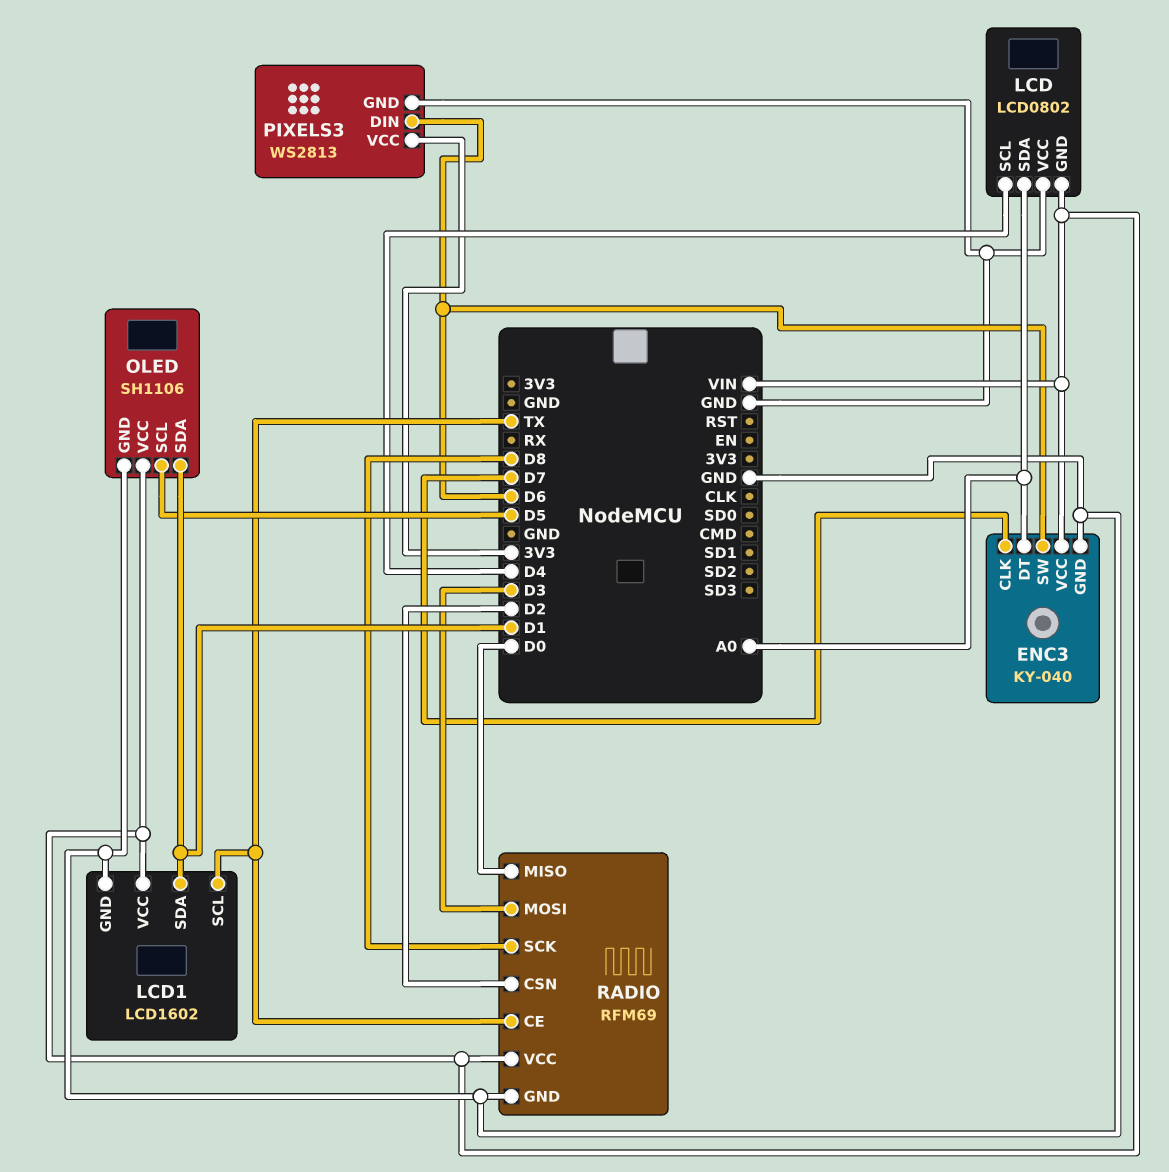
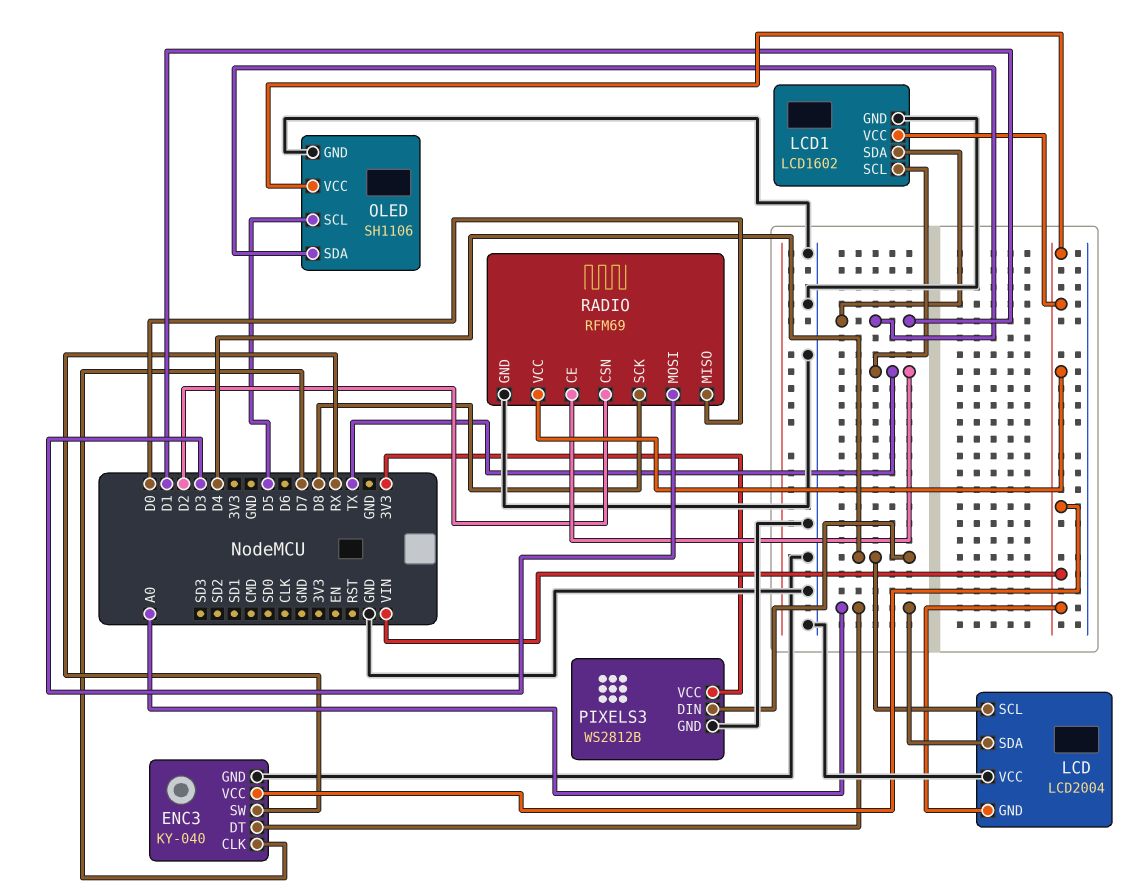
ENC3 pin SW: D6 -> RX
LCD: LCD0802 -> LCD2004
PIXELS3: WS2813 -> WS2812B
PIXELS3 pin DIN: D6 -> D4

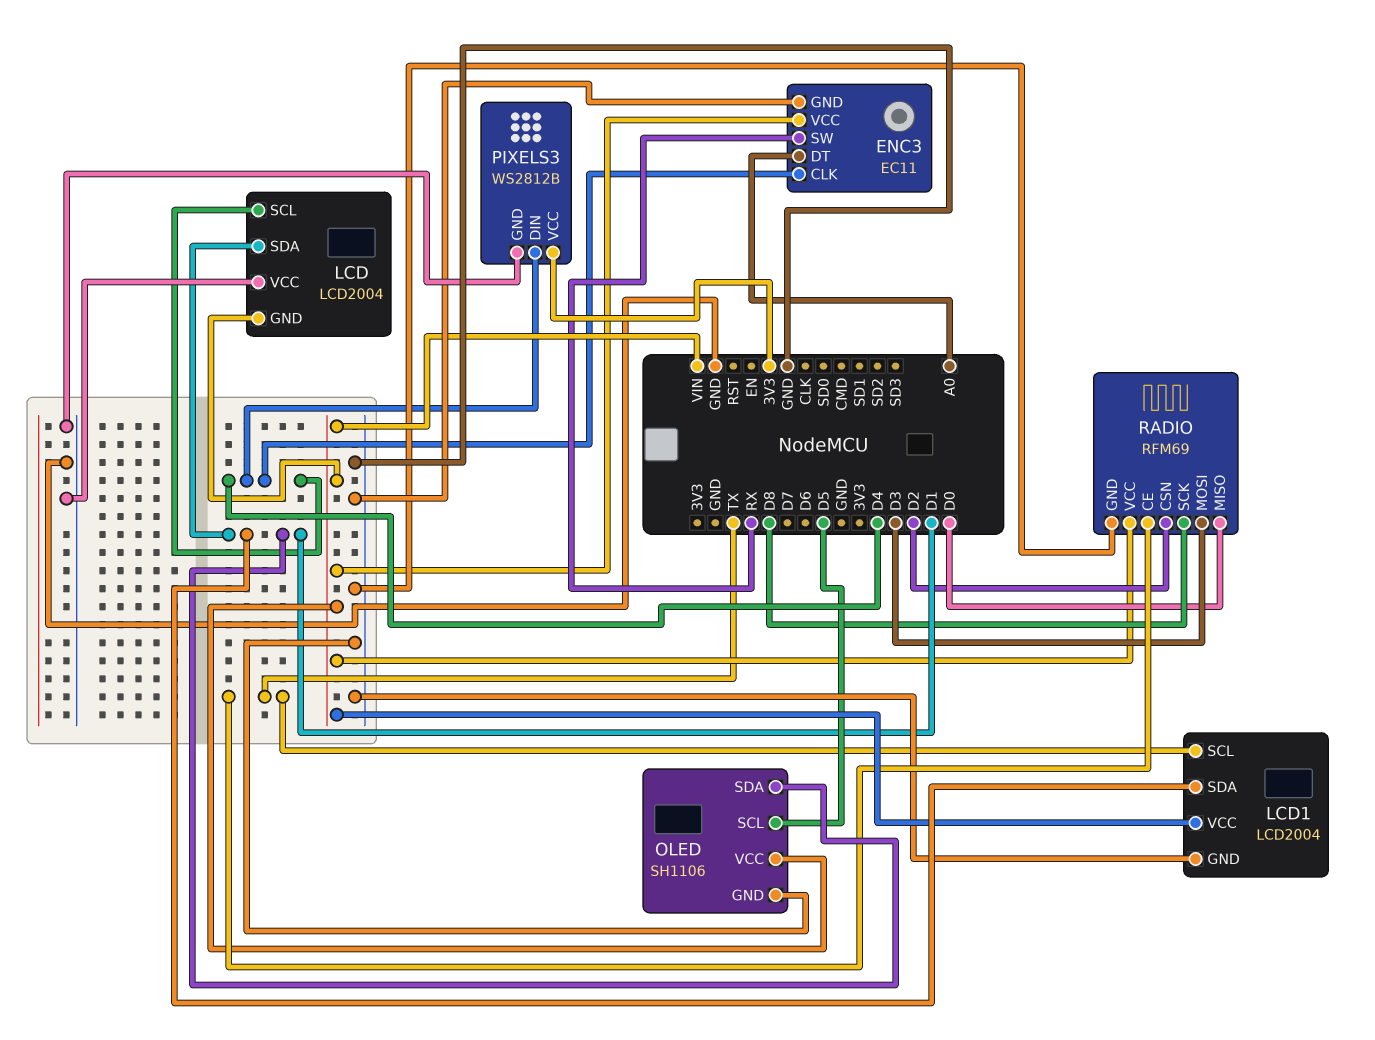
ENC3: KY-040 -> EC11
ENC3 pin CLK: D7 -> D4
LCD pin SDA: A0 -> D1
LCD1: LCD1602 -> LCD2004

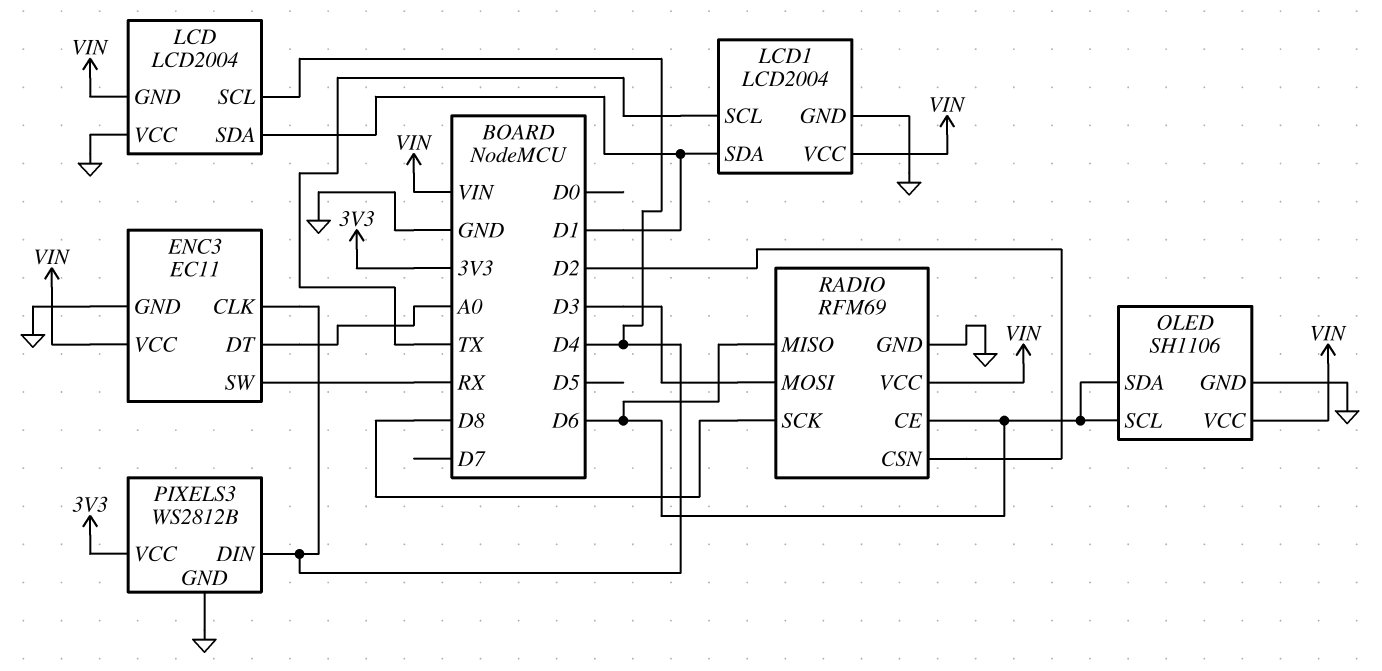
OLED pin SCL: D5 -> D6
OLED pin SDA: D1 -> D6
RADIO pin CE: TX -> D6
RADIO pin MISO: D0 -> D6

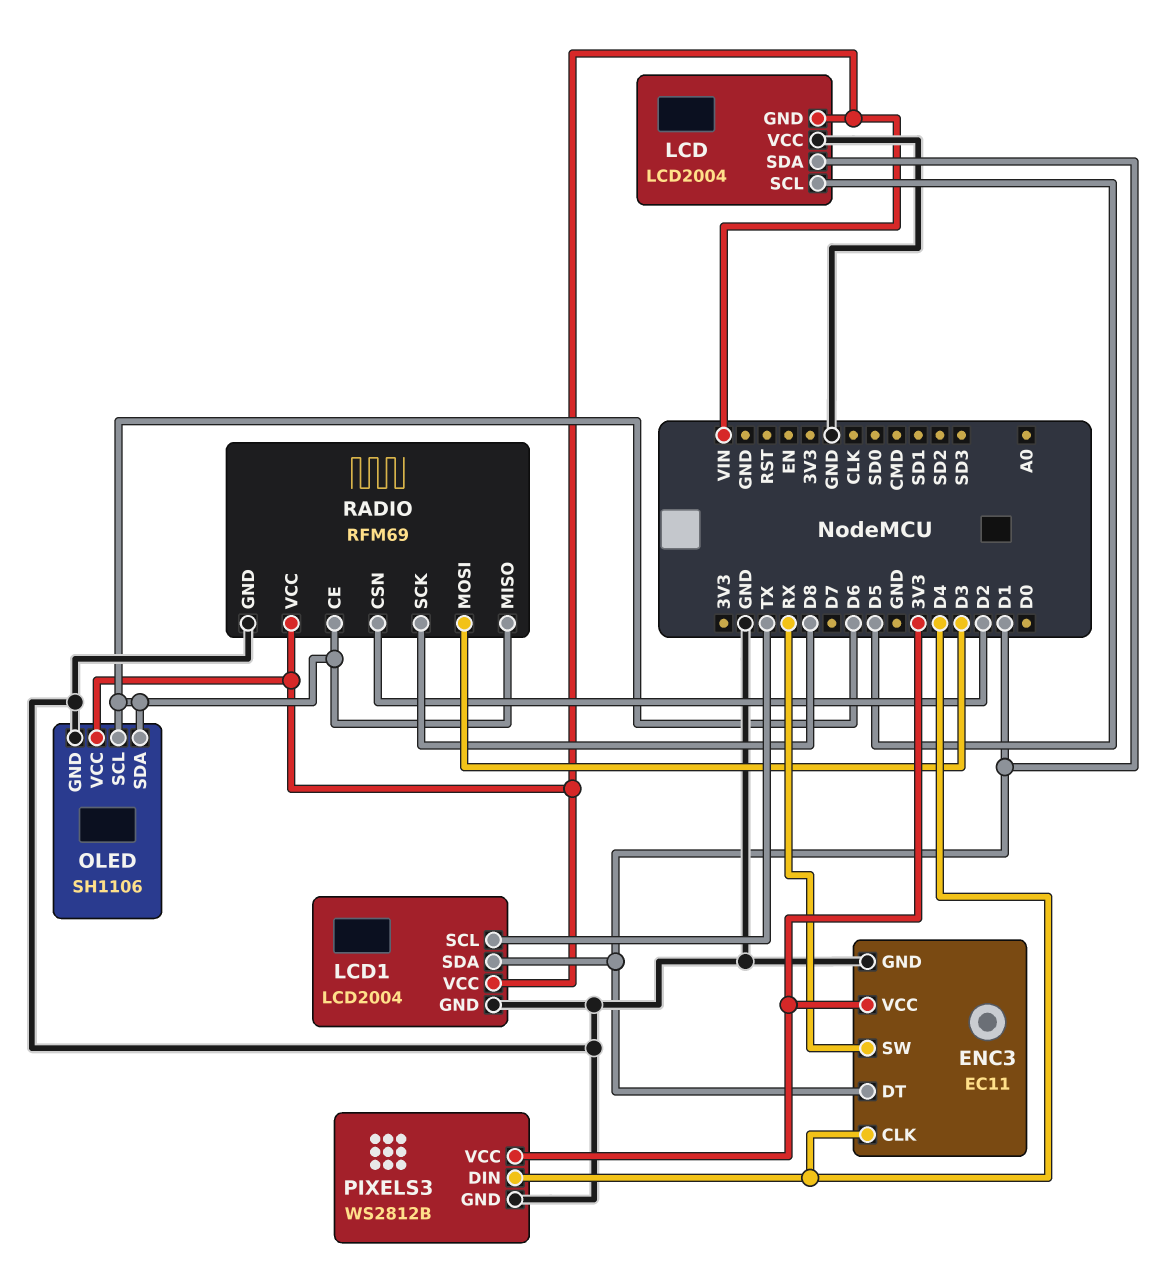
ENC3 pin DT: A0 -> D1
ENC3 pin VCC: VIN -> 3V3
LCD pin SCL: D4 -> D5

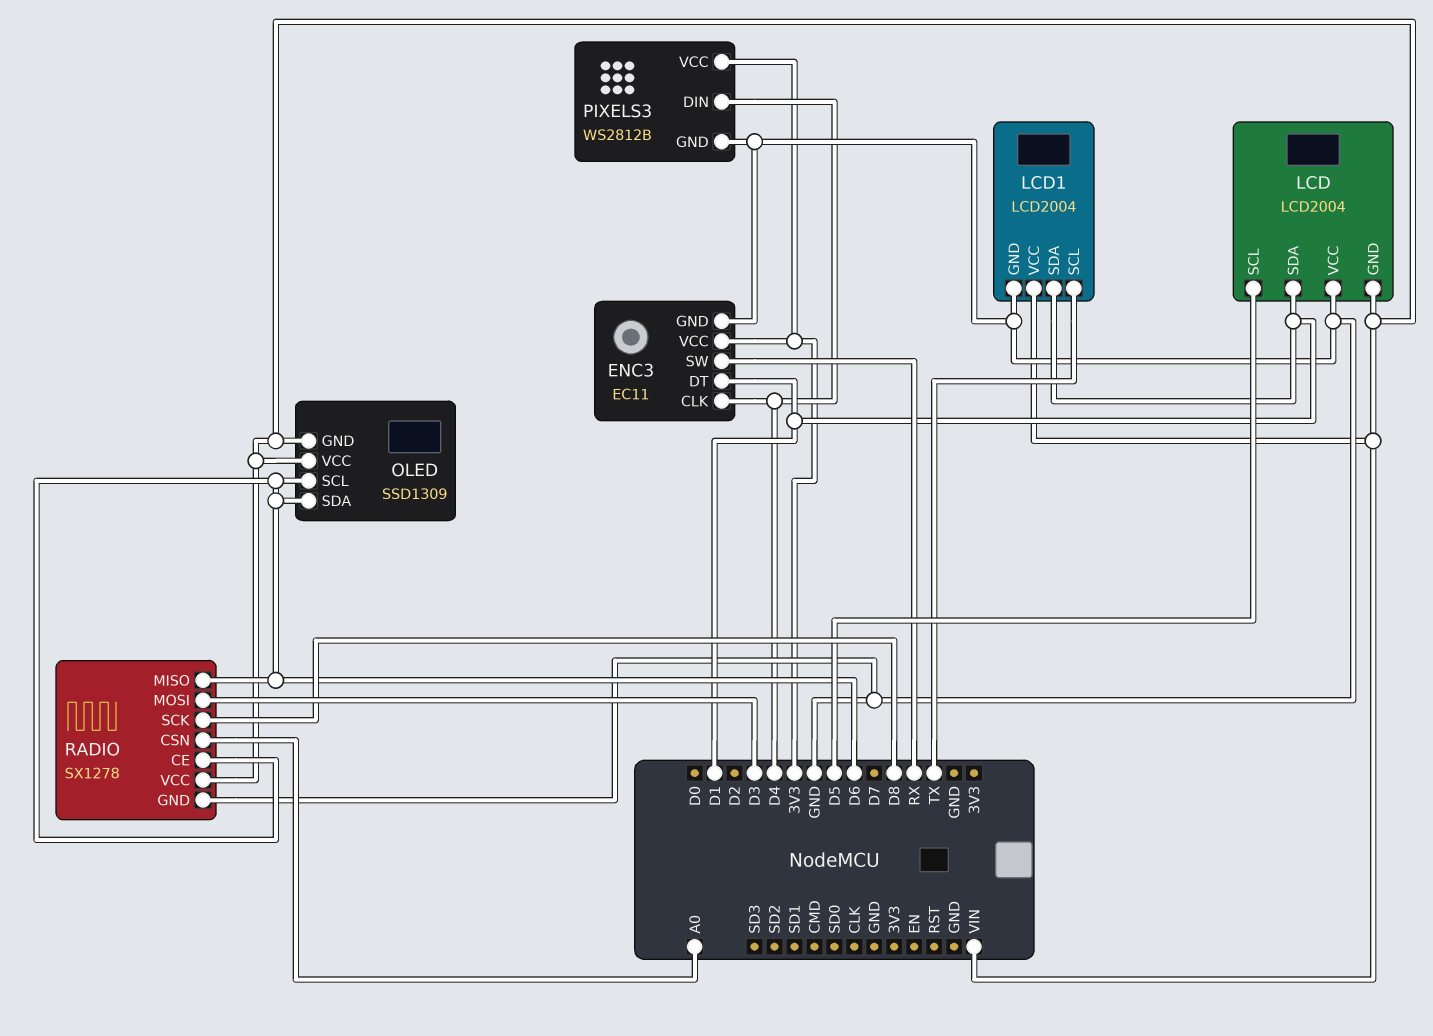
OLED: SH1106 -> SSD1309
OLED pin GND: GND -> VIN
RADIO: RFM69 -> SX1278
RADIO pin CSN: D2 -> A0

